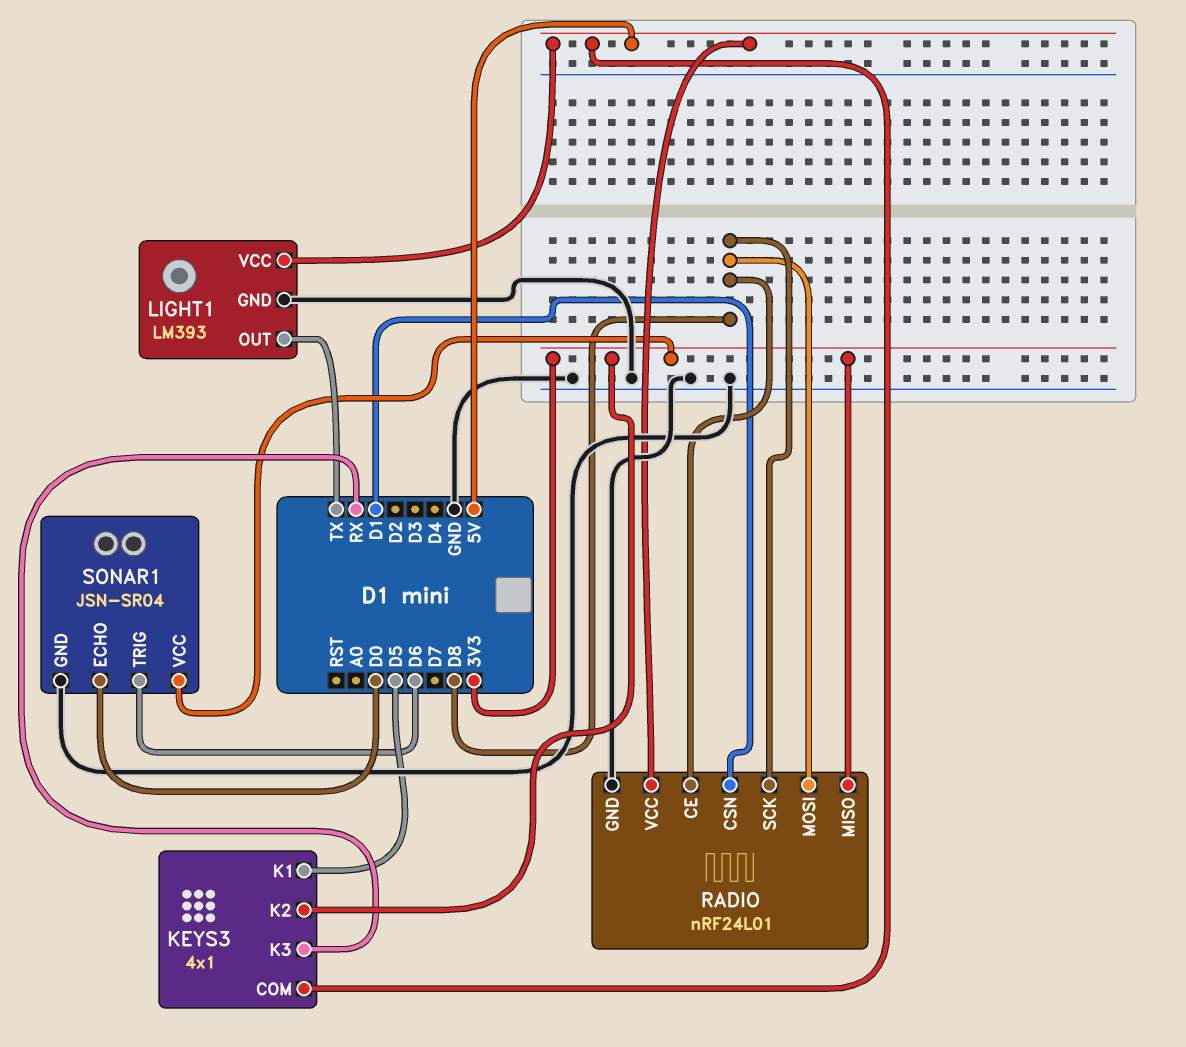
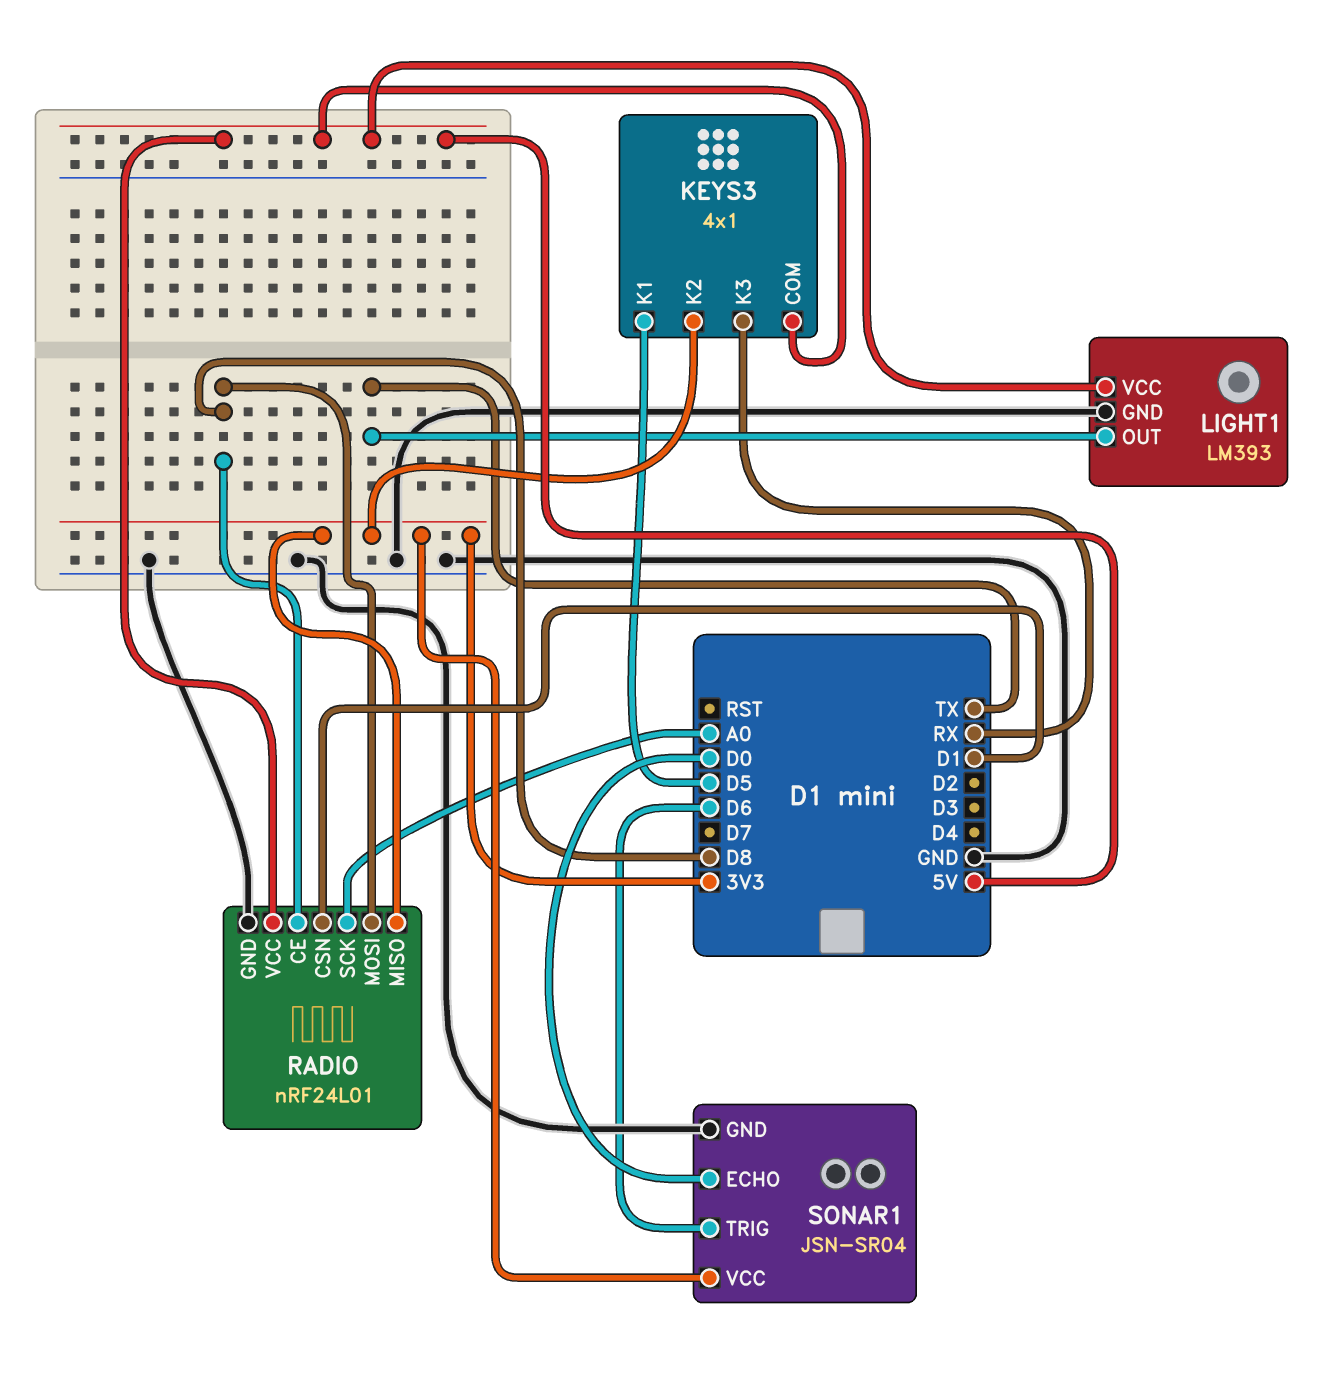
RADIO pin SCK: D8 -> A0

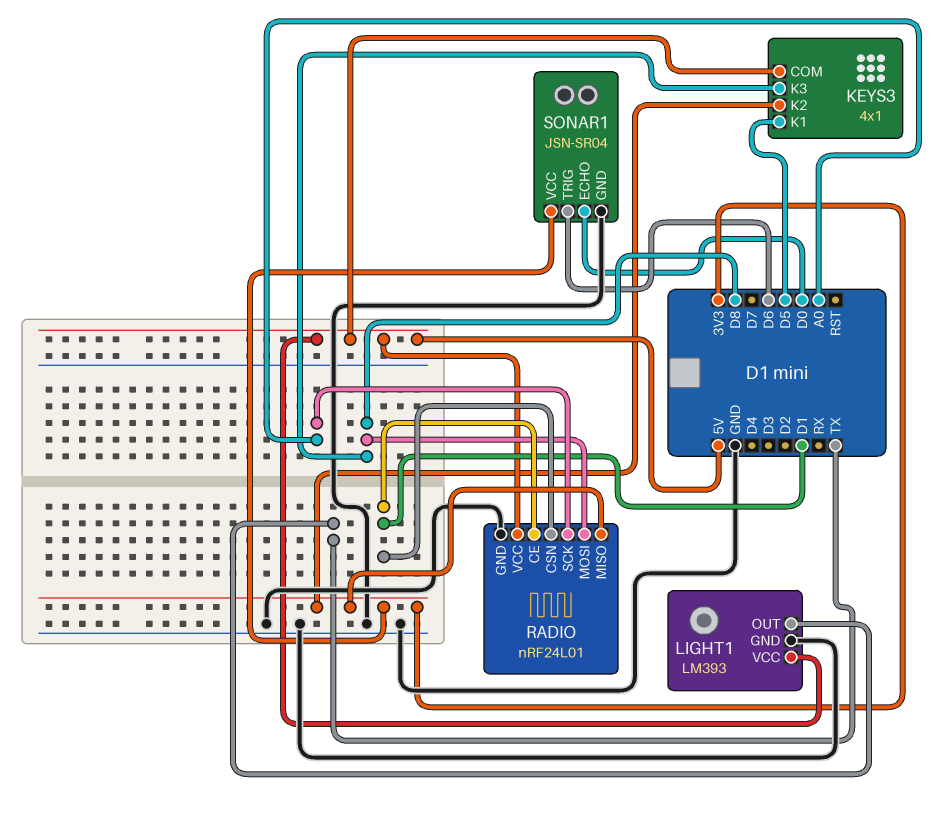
KEYS3 pin K3: RX -> D8
RADIO pin CE: D8 -> D1

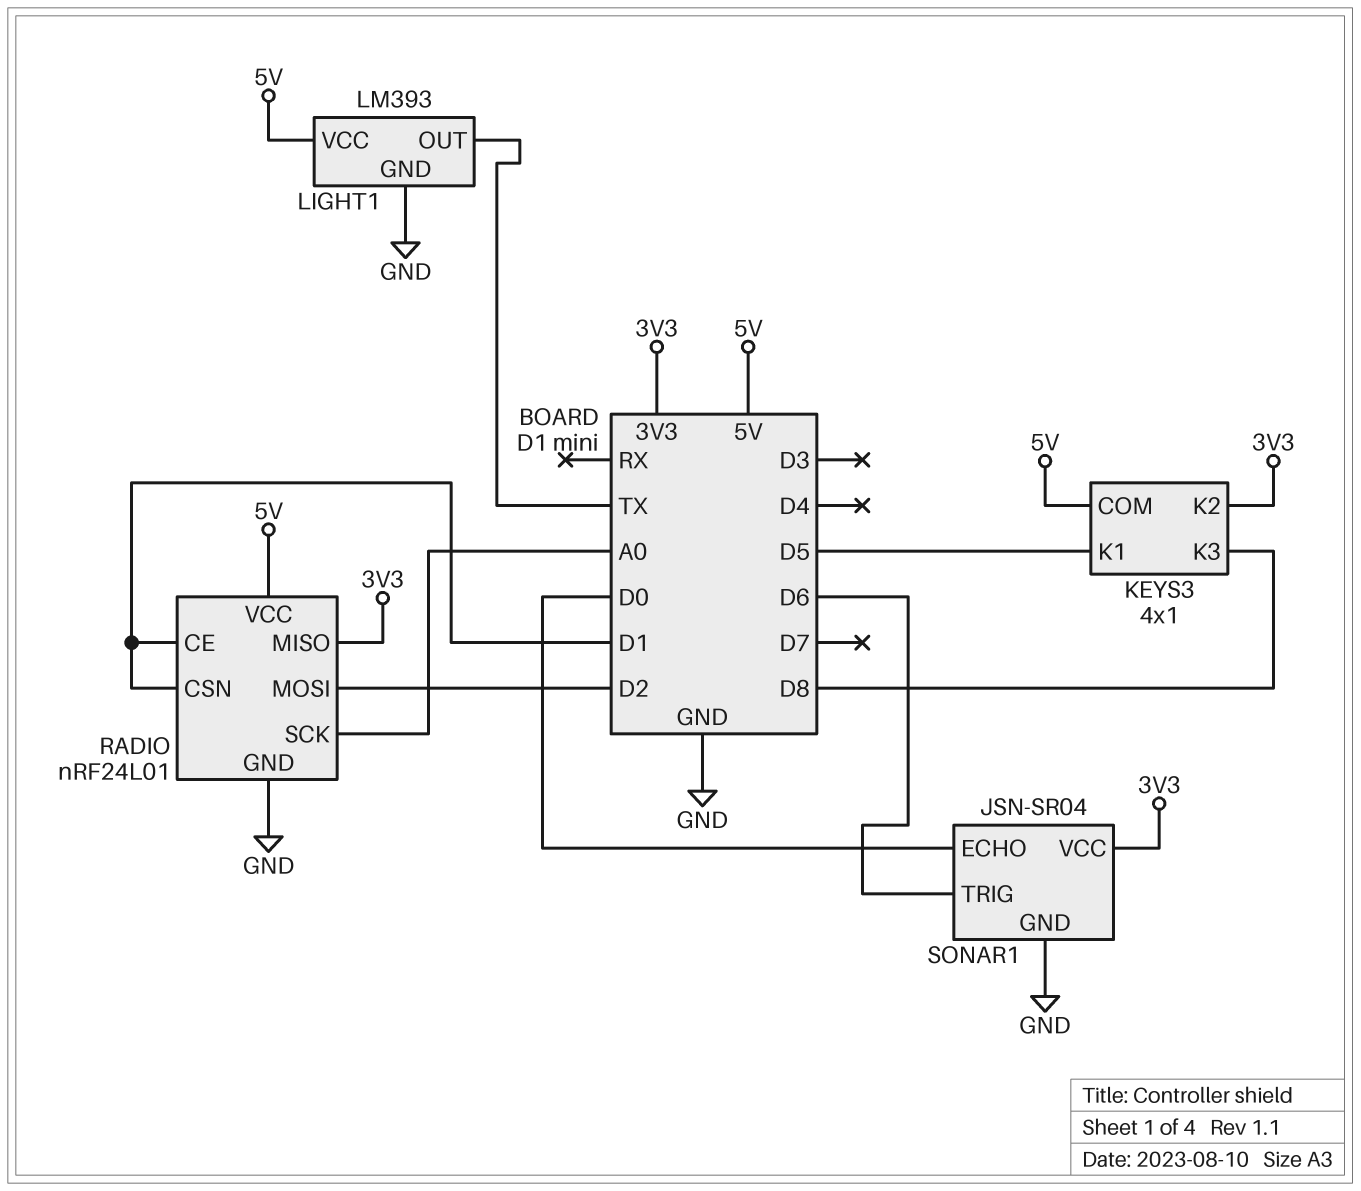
RADIO pin MOSI: D8 -> D2

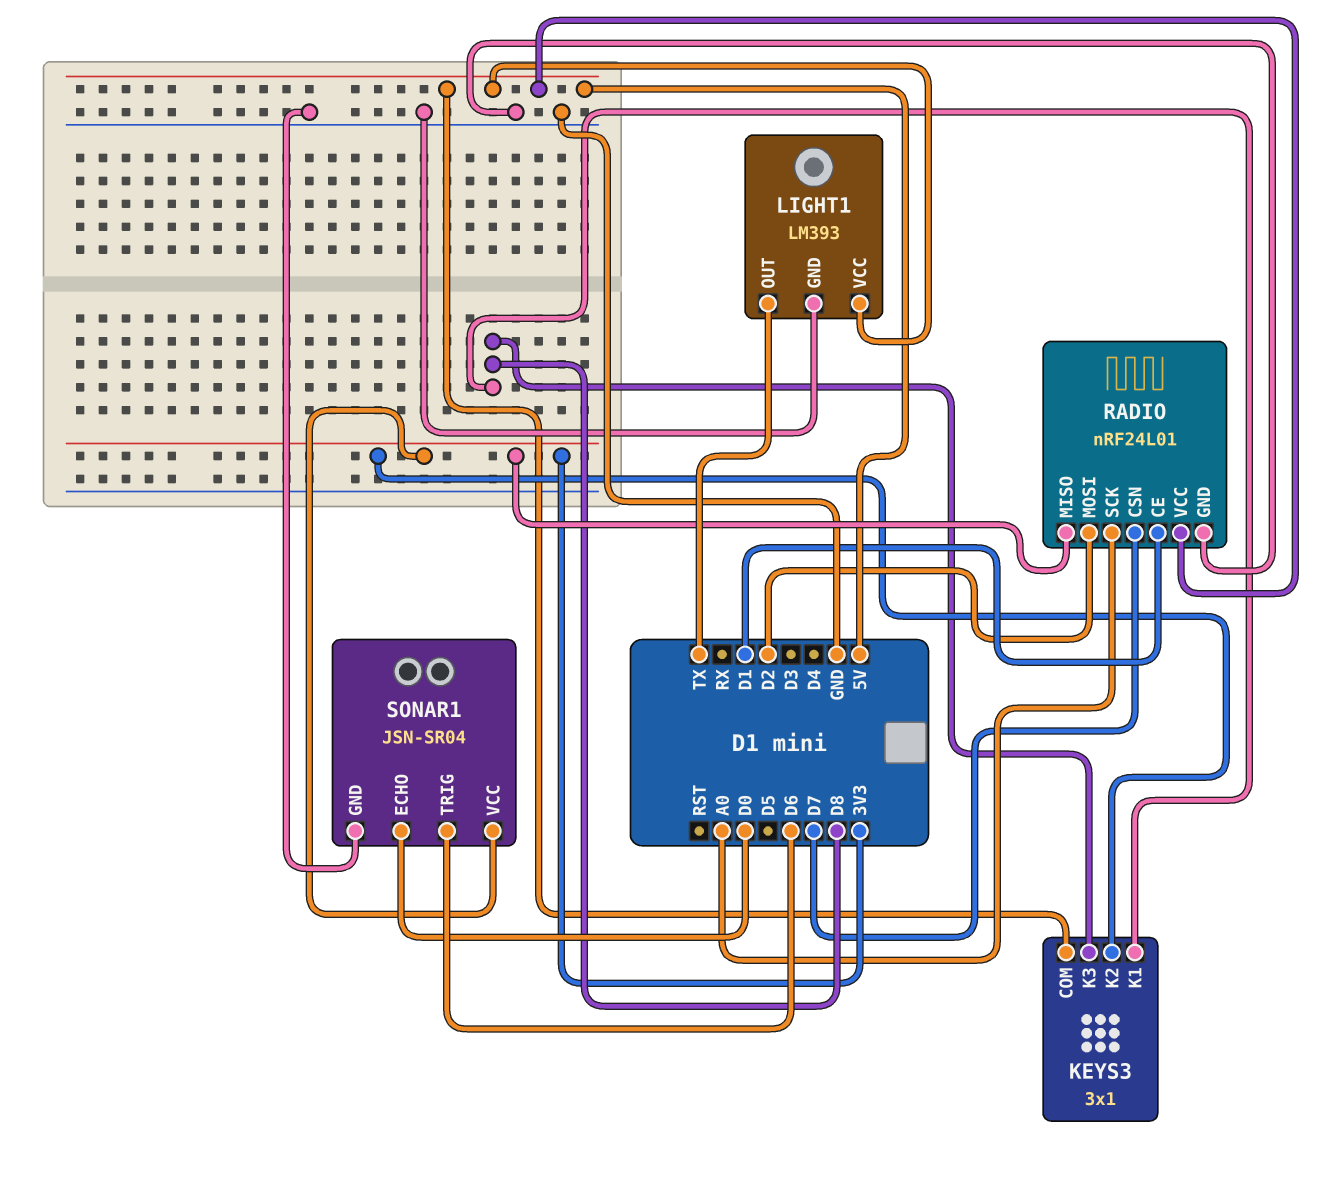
KEYS3: 4x1 -> 3x1
KEYS3 pin K1: D5 -> D8
RADIO pin CSN: D1 -> D7

